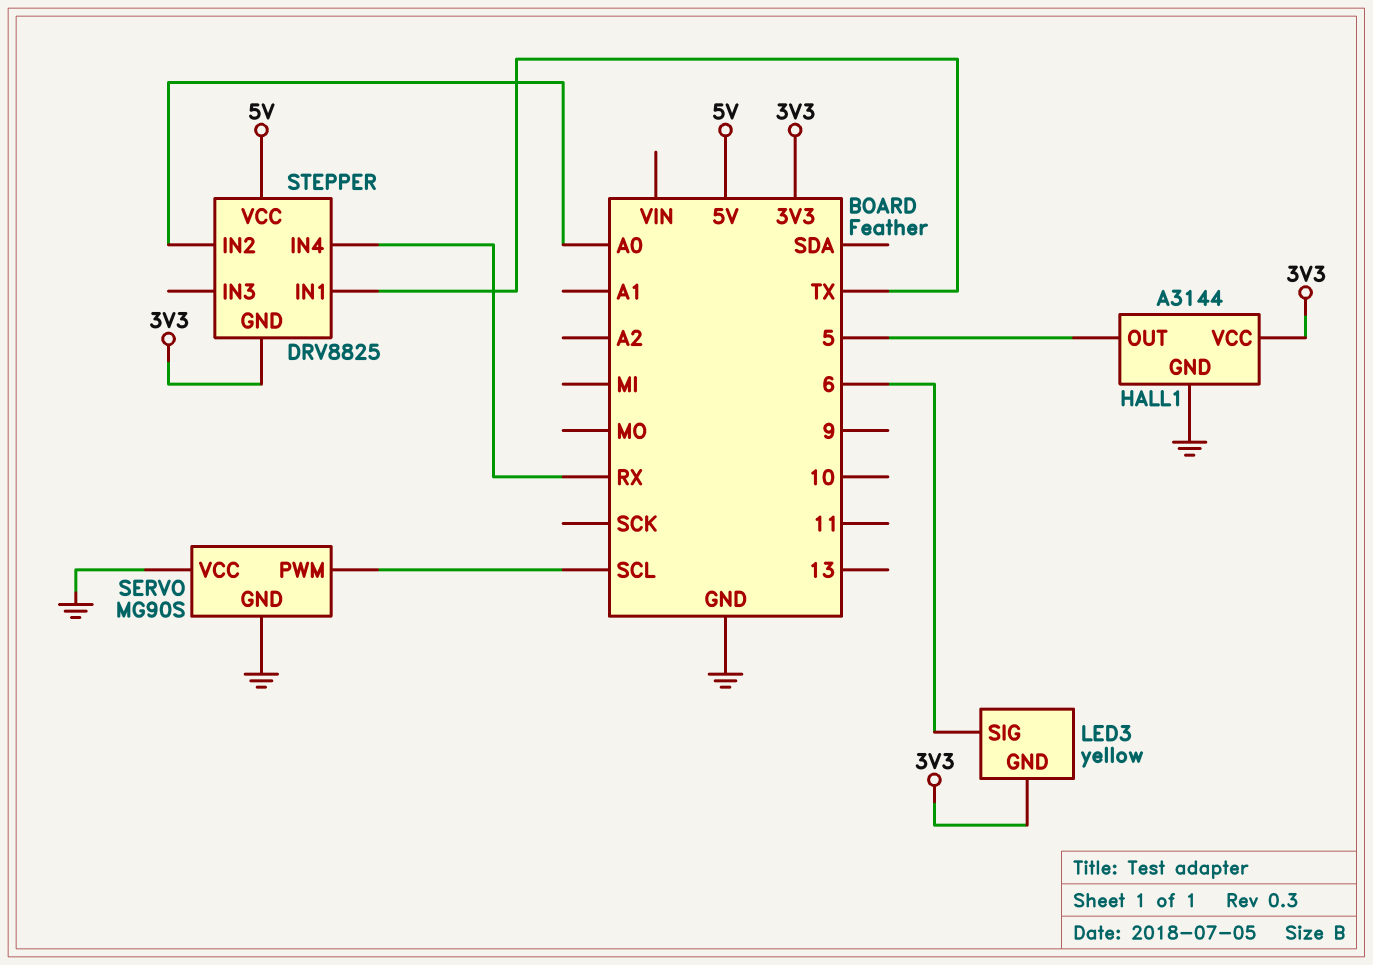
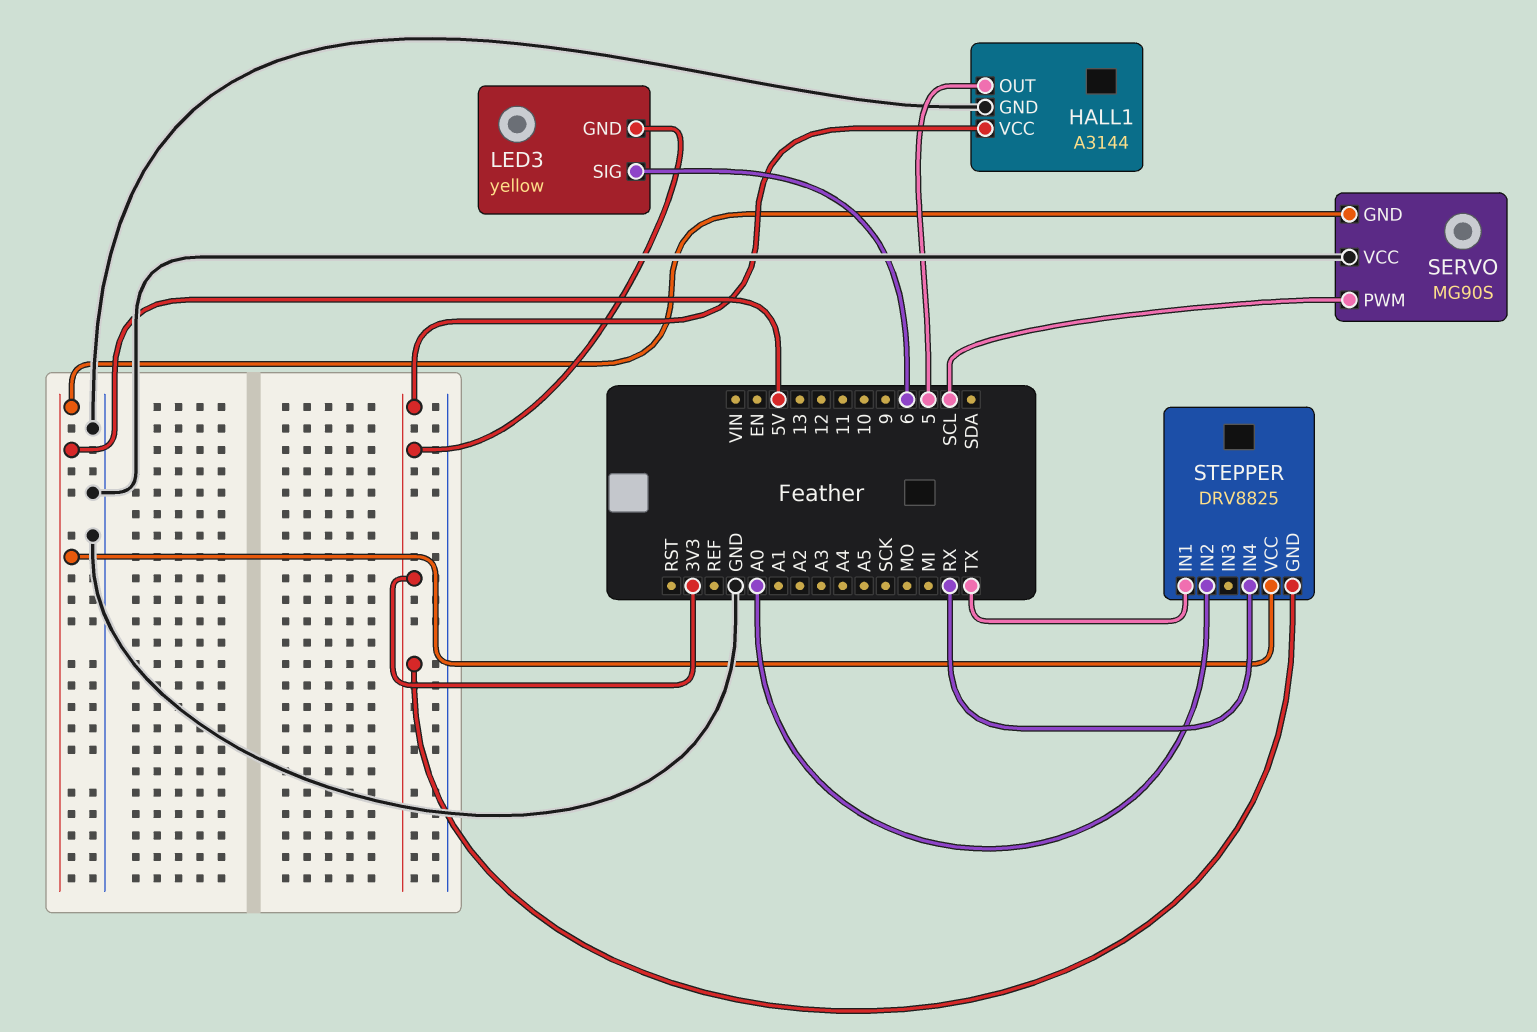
SERVO pin GND: GND -> 5V

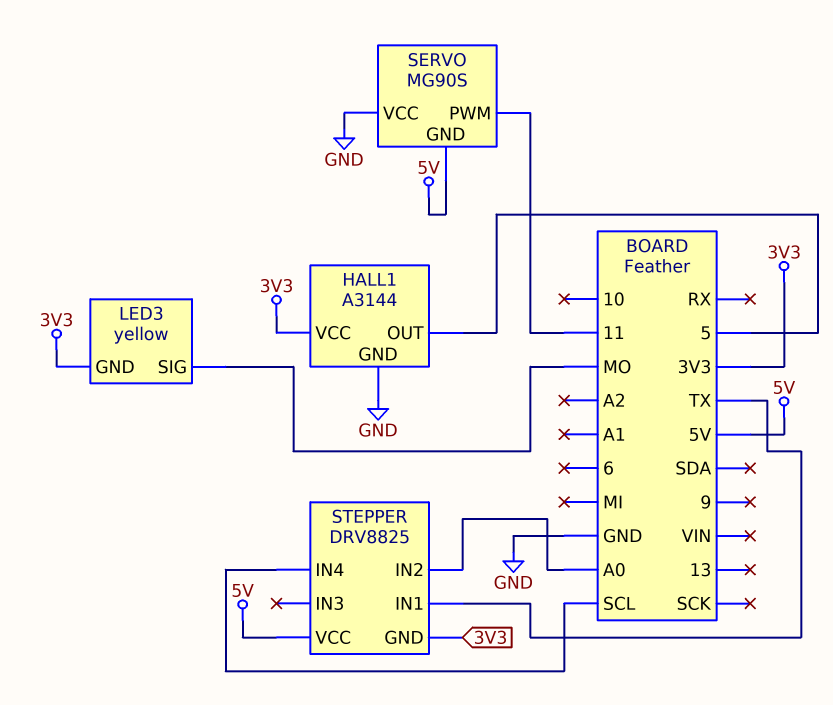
LED3 pin SIG: 6 -> MO
SERVO pin PWM: SCL -> 11
STEPPER pin IN4: RX -> SCL

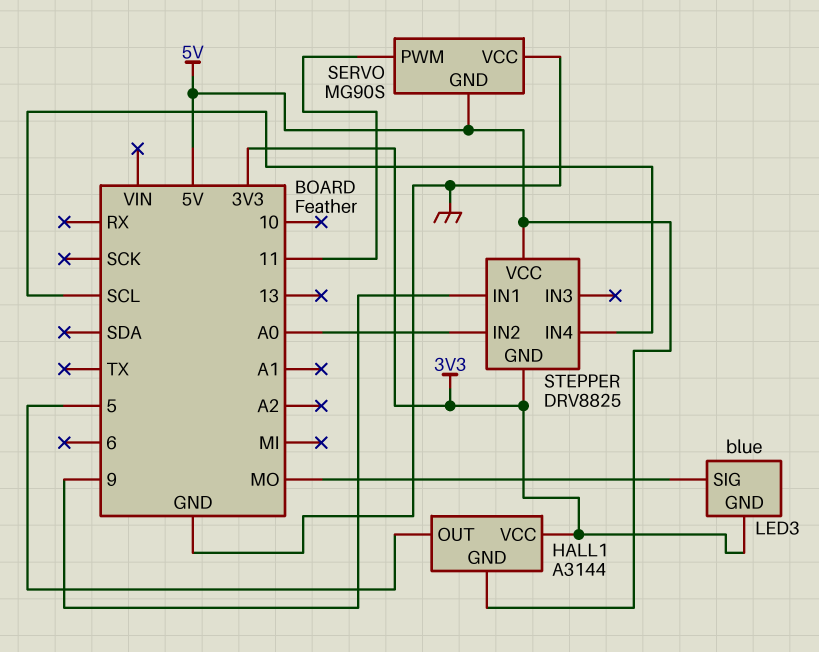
HALL1 pin GND: GND -> 5V
LED3: yellow -> blue
STEPPER pin IN1: TX -> 9

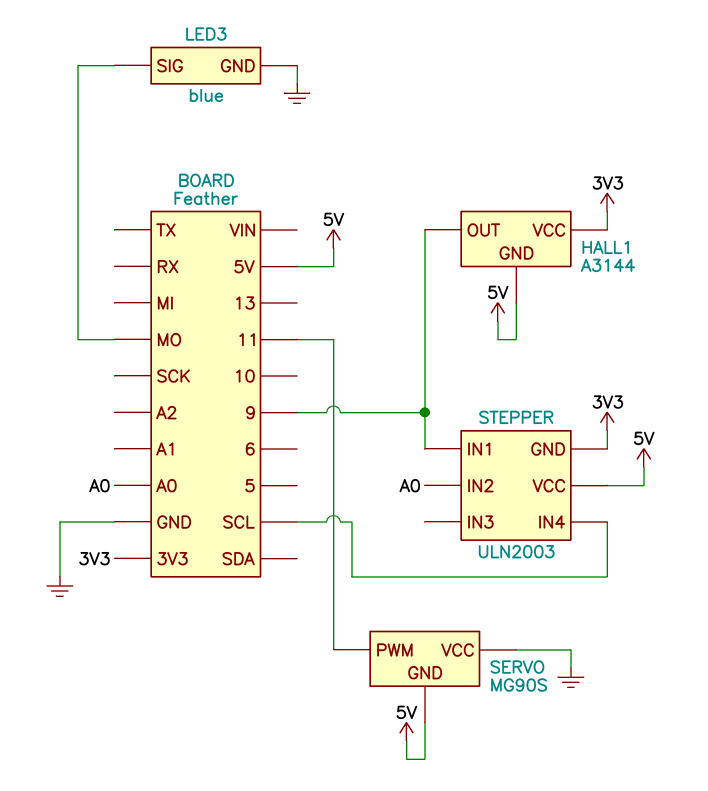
HALL1 pin OUT: 5 -> 9
LED3 pin GND: 3V3 -> GND
STEPPER: DRV8825 -> ULN2003

